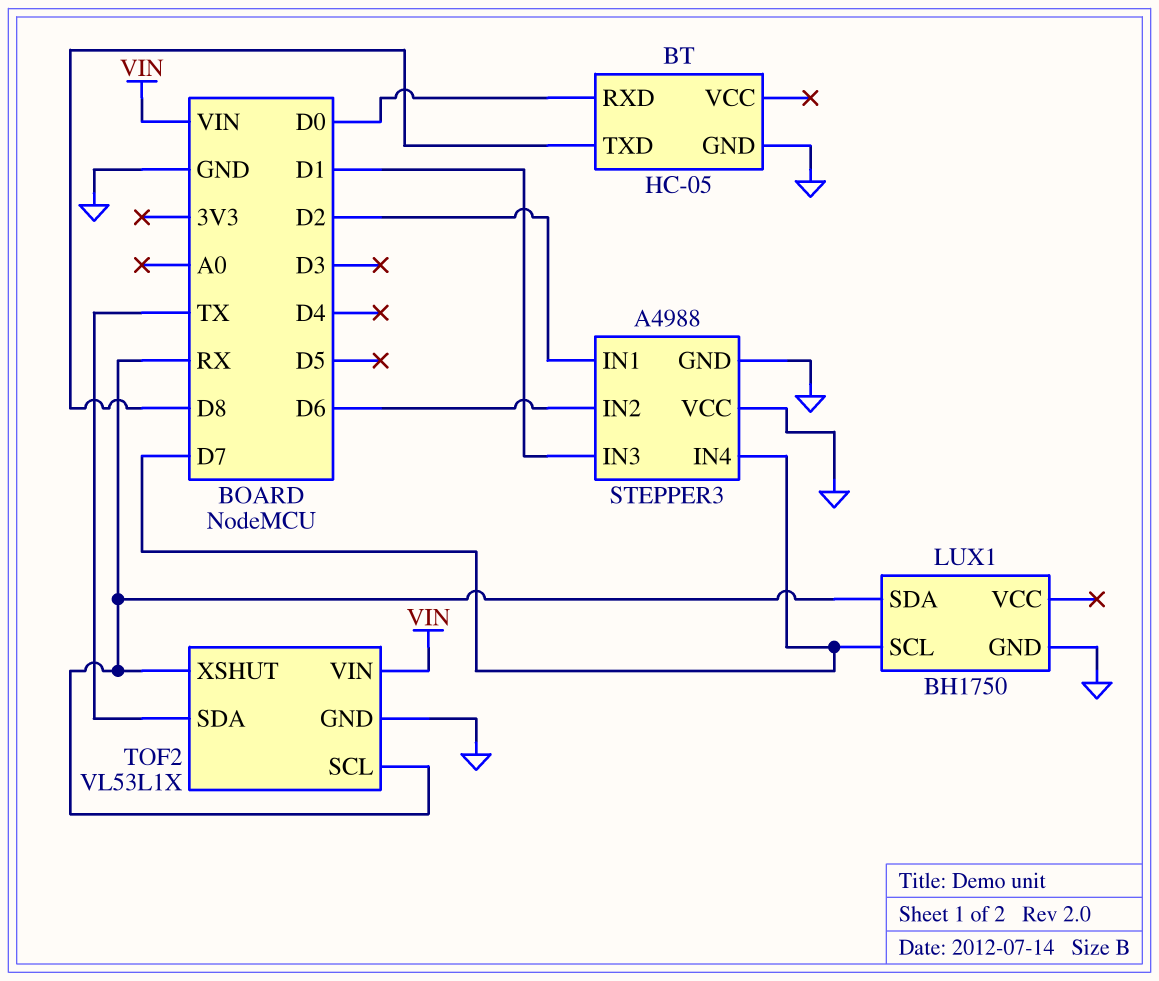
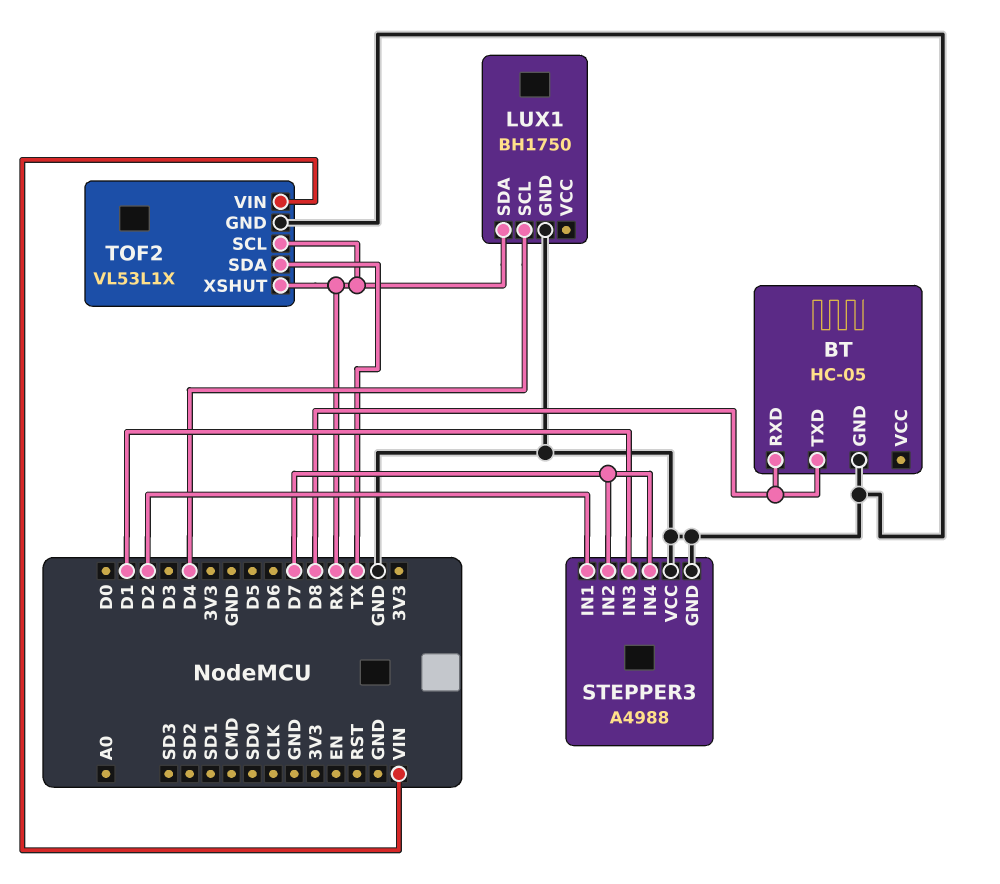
BT pin RXD: D0 -> D8
LUX1 pin SCL: D7 -> D4
STEPPER3 pin IN2: D6 -> D7

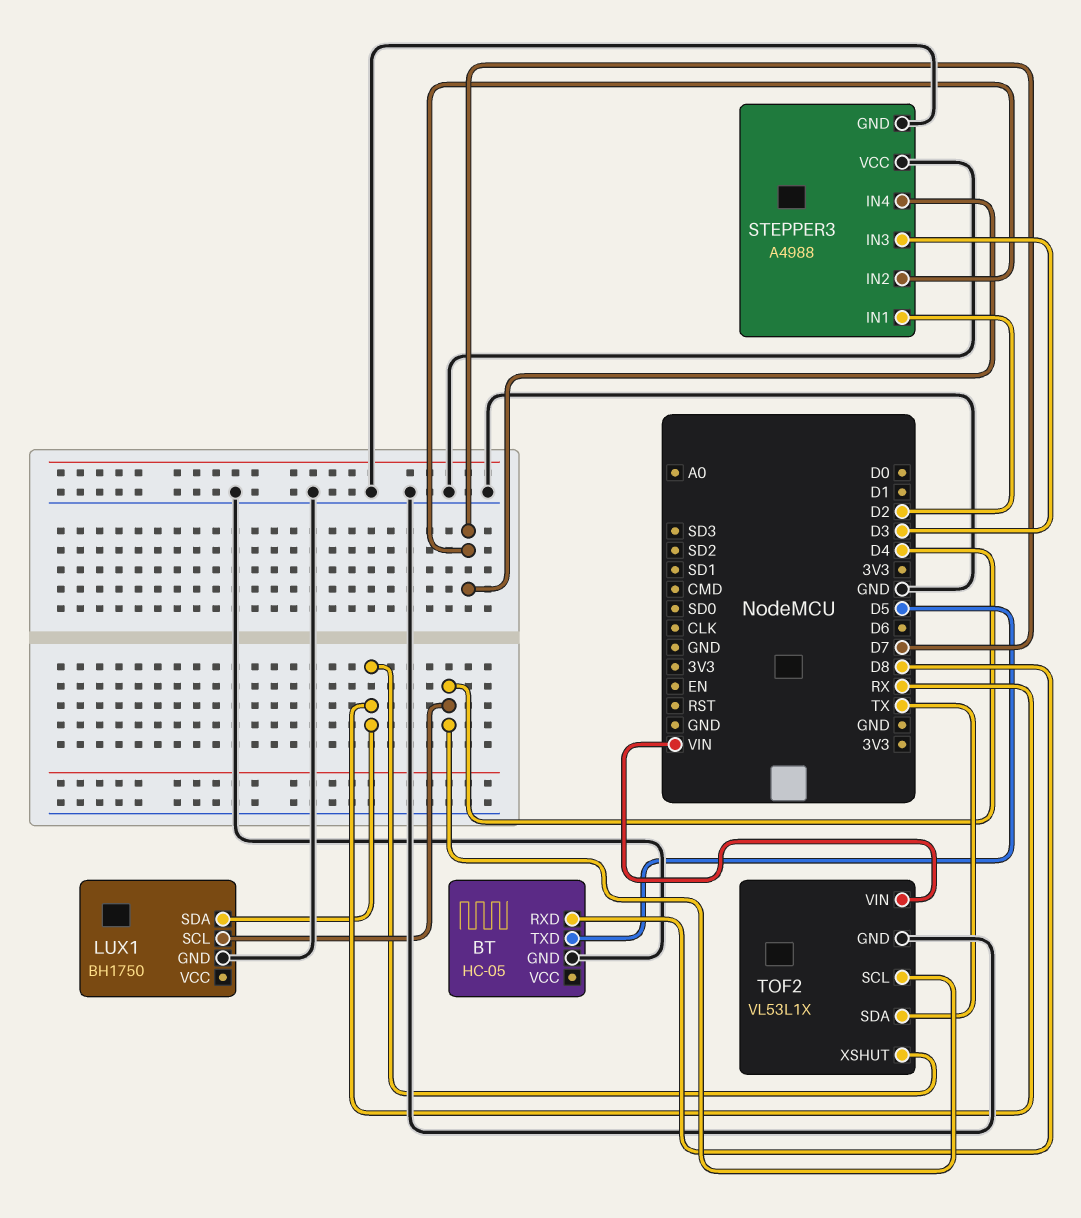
BT pin TXD: D8 -> D5
STEPPER3 pin IN3: D1 -> D3
TOF2 pin SCL: RX -> D4

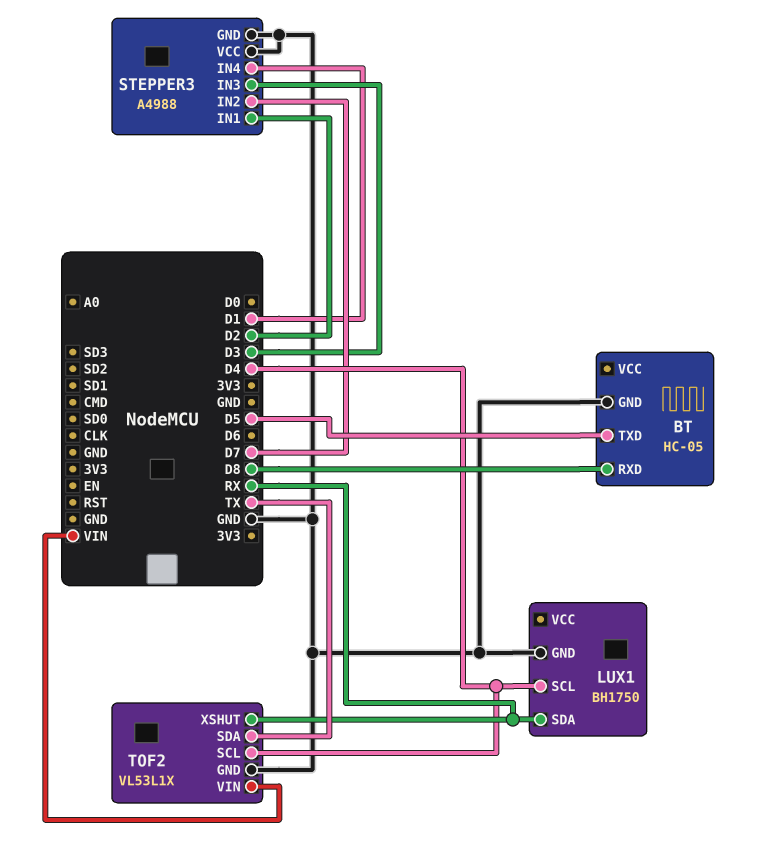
STEPPER3 pin IN4: D7 -> D1

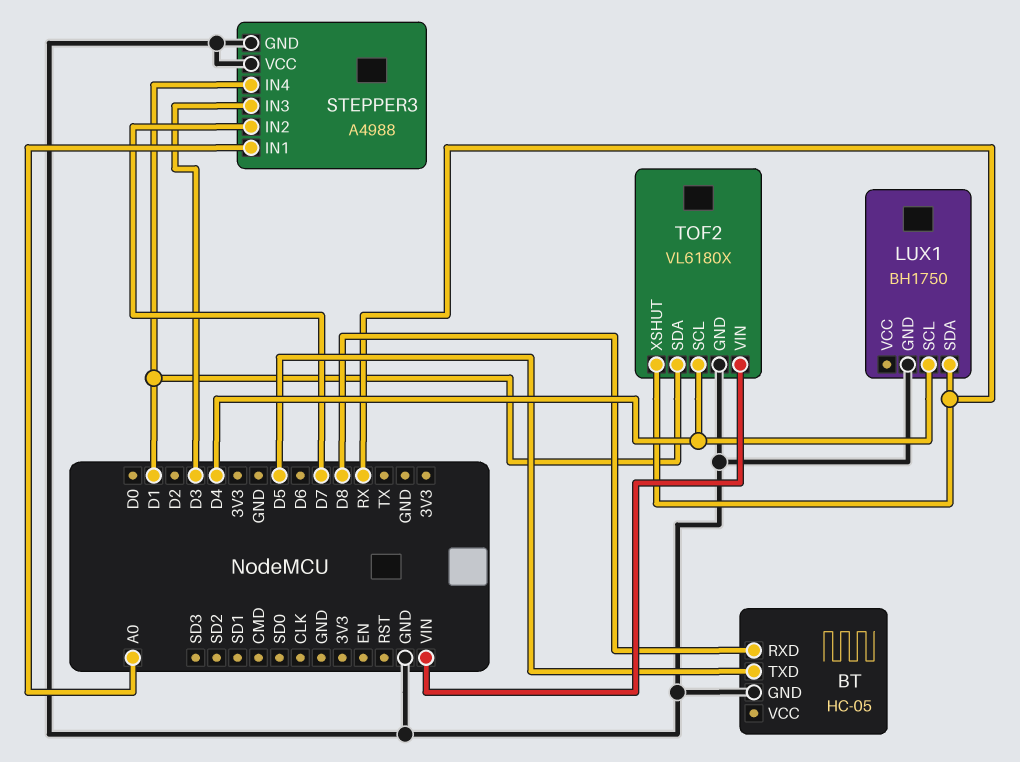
STEPPER3 pin IN1: D2 -> A0
TOF2: VL53L1X -> VL6180X
TOF2 pin SDA: TX -> D1

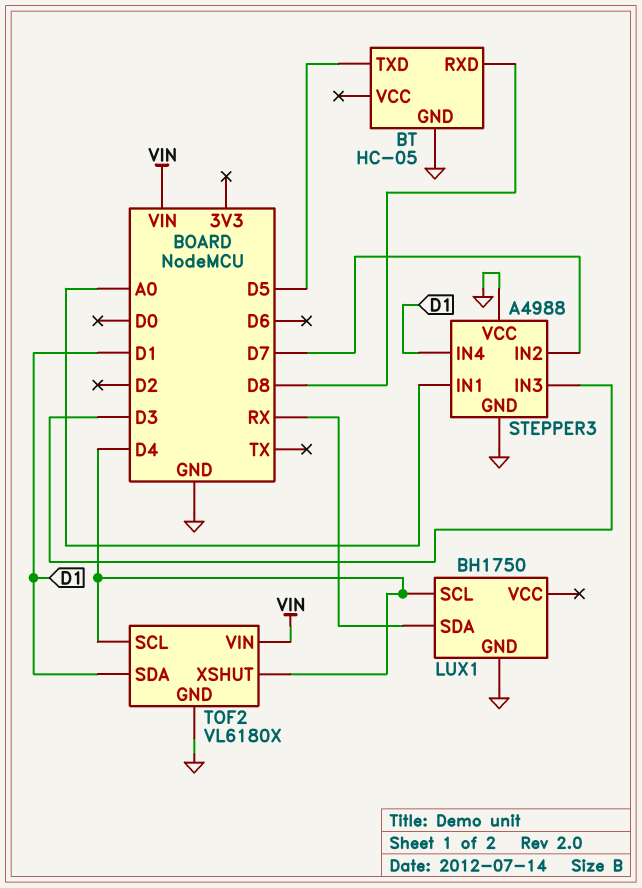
TOF2 pin XSHUT: RX -> D4

